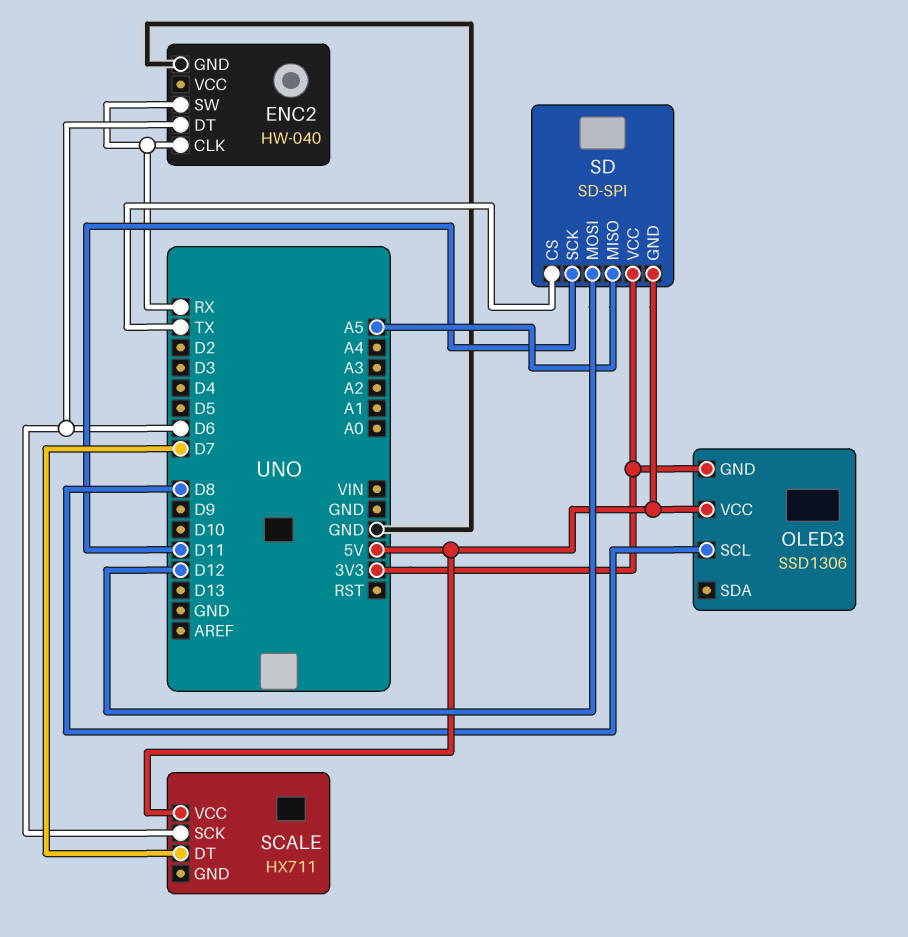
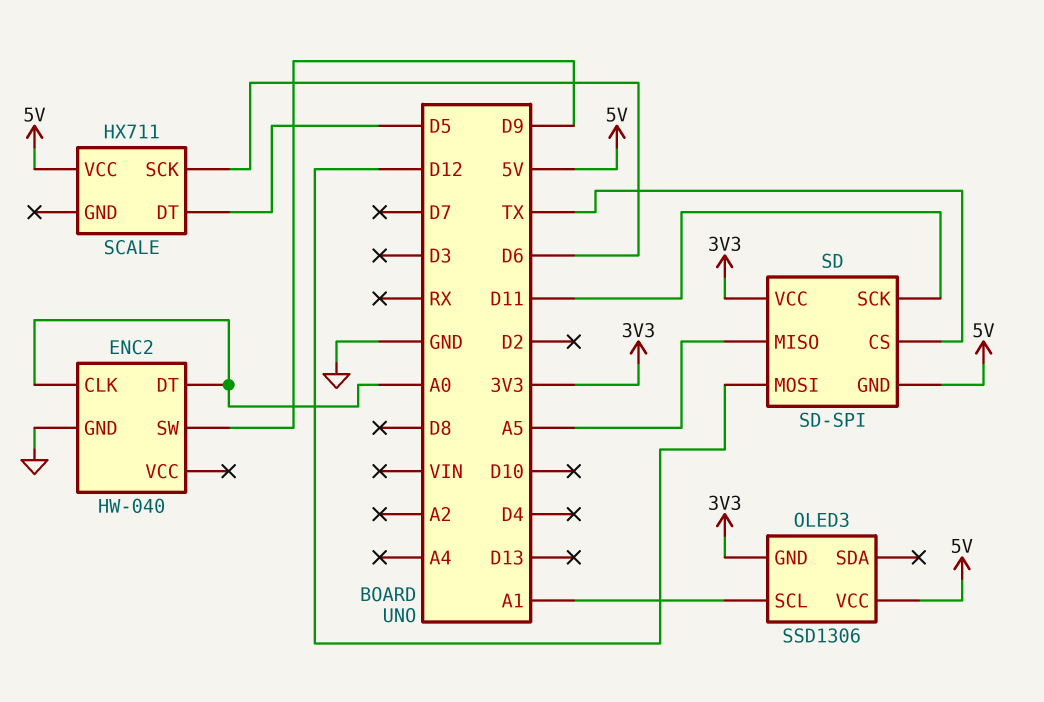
ENC2 pin CLK: RX -> A0
ENC2 pin DT: D6 -> A0
ENC2 pin SW: RX -> D9
OLED3 pin SCL: D8 -> A1
SCALE pin DT: D7 -> D5

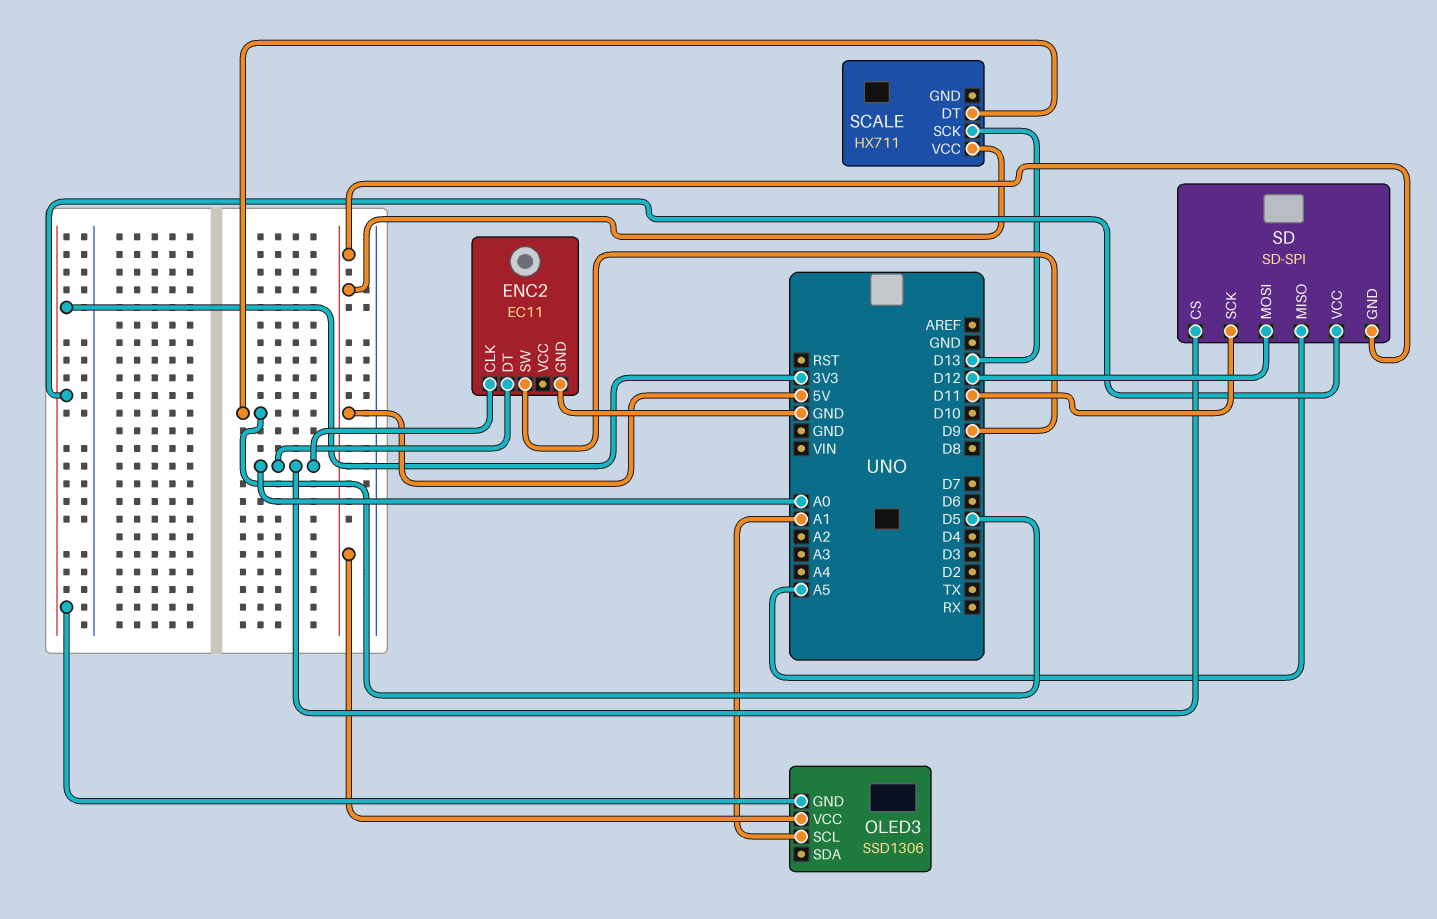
ENC2: HW-040 -> EC11
SCALE pin SCK: D6 -> D13
SD pin CS: TX -> A0

